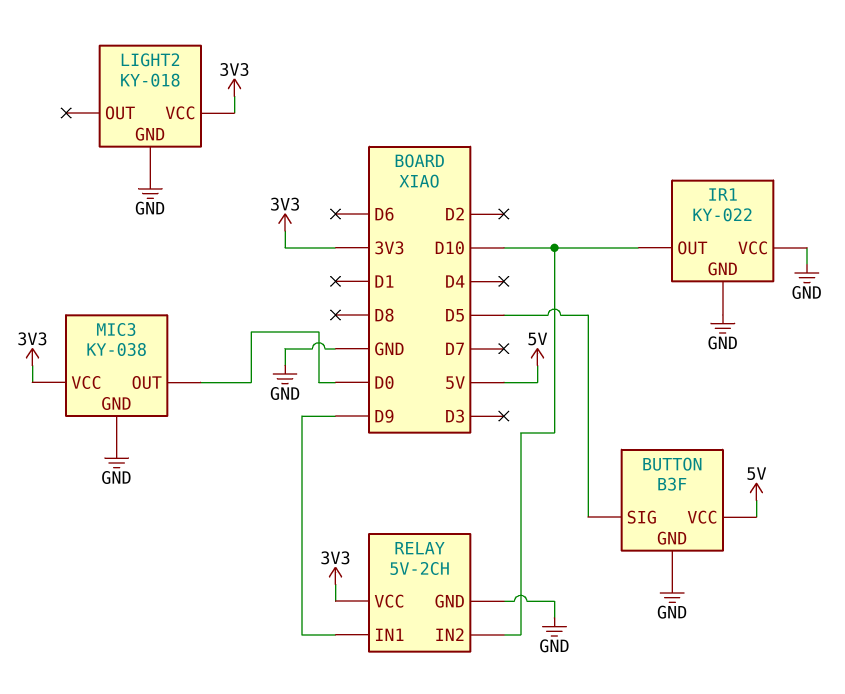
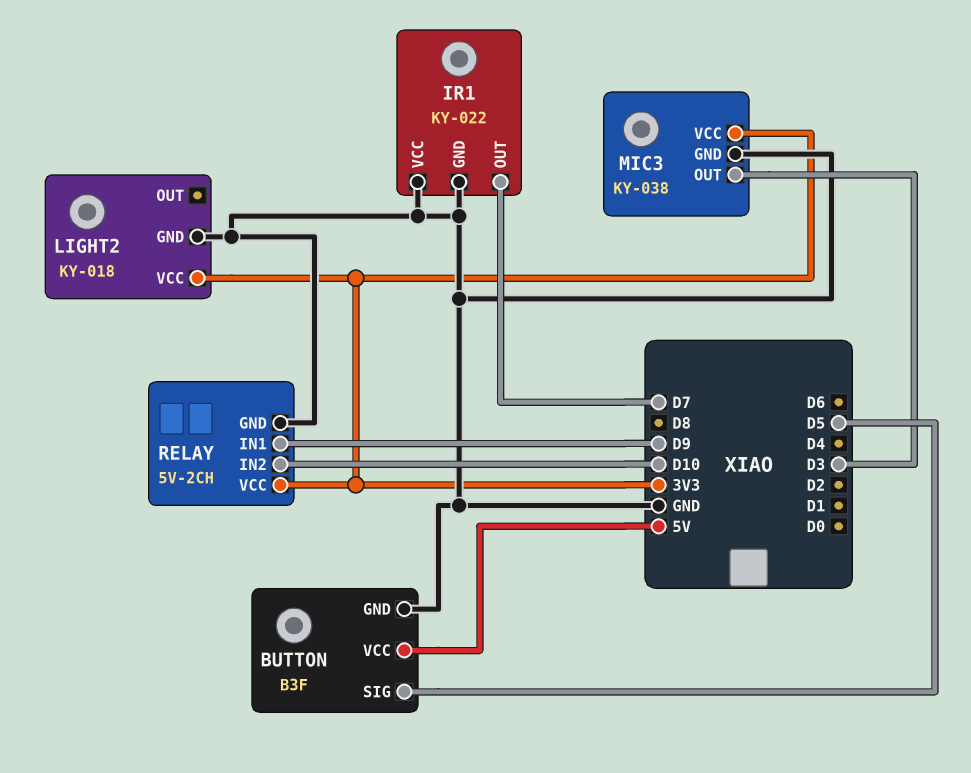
IR1 pin OUT: D10 -> D7
MIC3 pin OUT: D0 -> D3

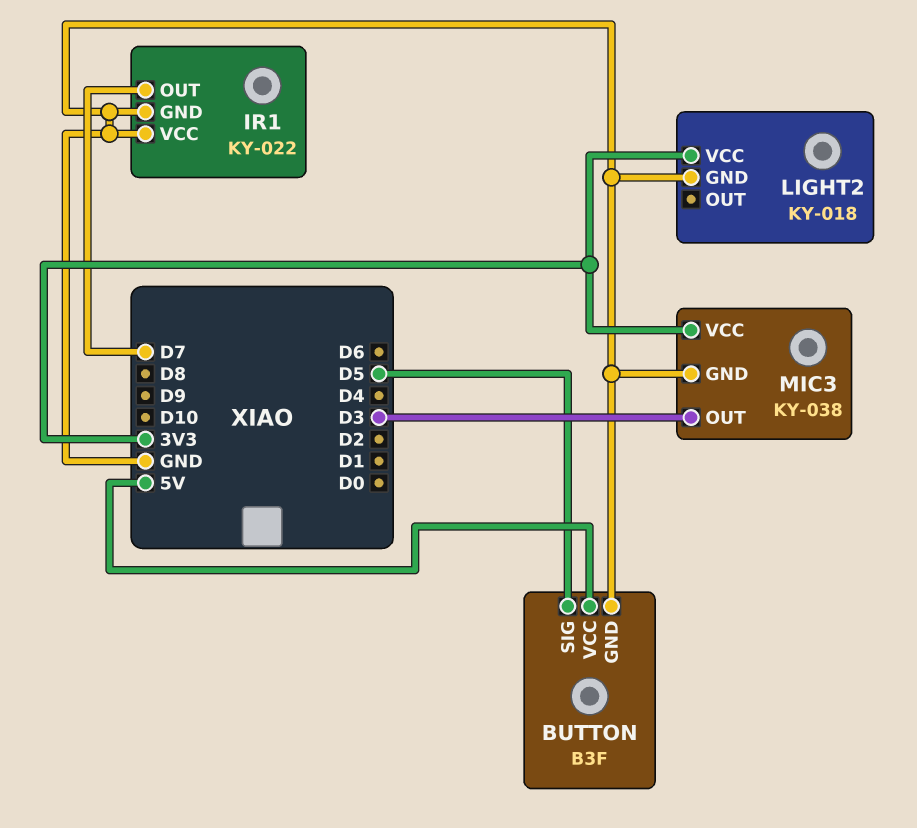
RELAY: 5V-2CH -> none
RELAY pin GND: GND -> none
RELAY pin IN1: D9 -> none
RELAY pin IN2: D10 -> none
RELAY pin VCC: 3V3 -> none

